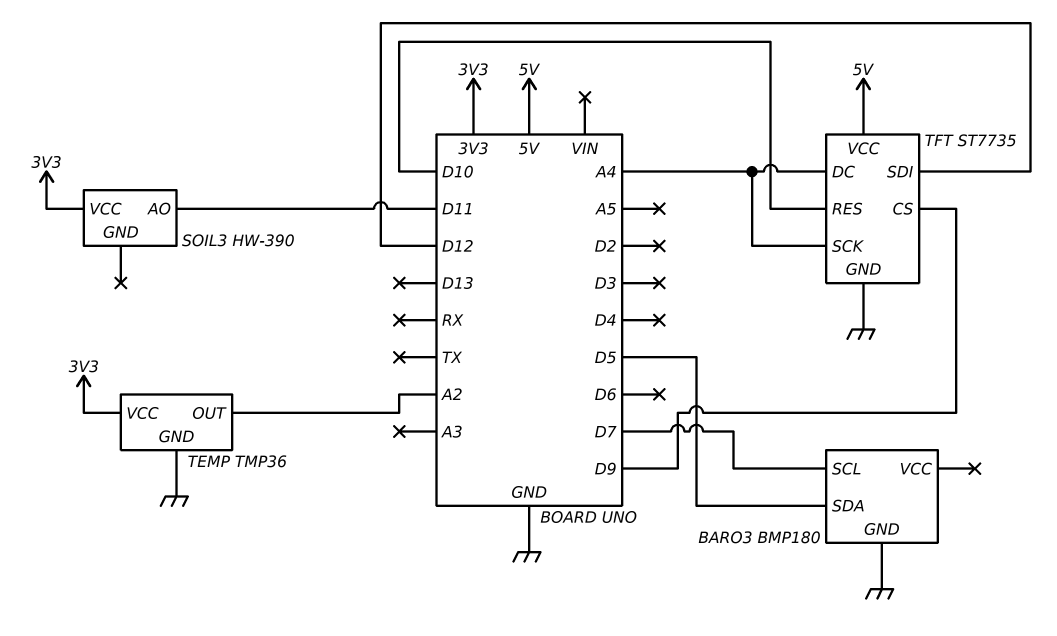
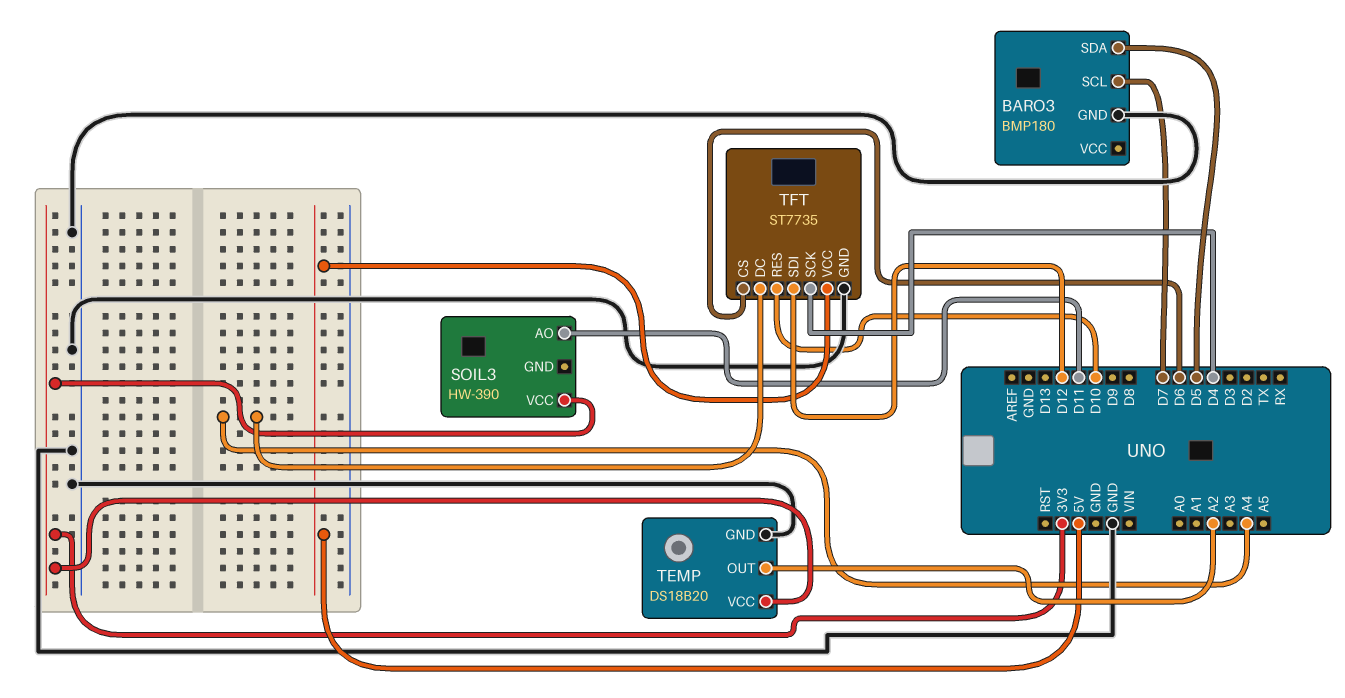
TEMP: TMP36 -> DS18B20
TFT pin CS: D9 -> D6
TFT pin SCK: A4 -> D4

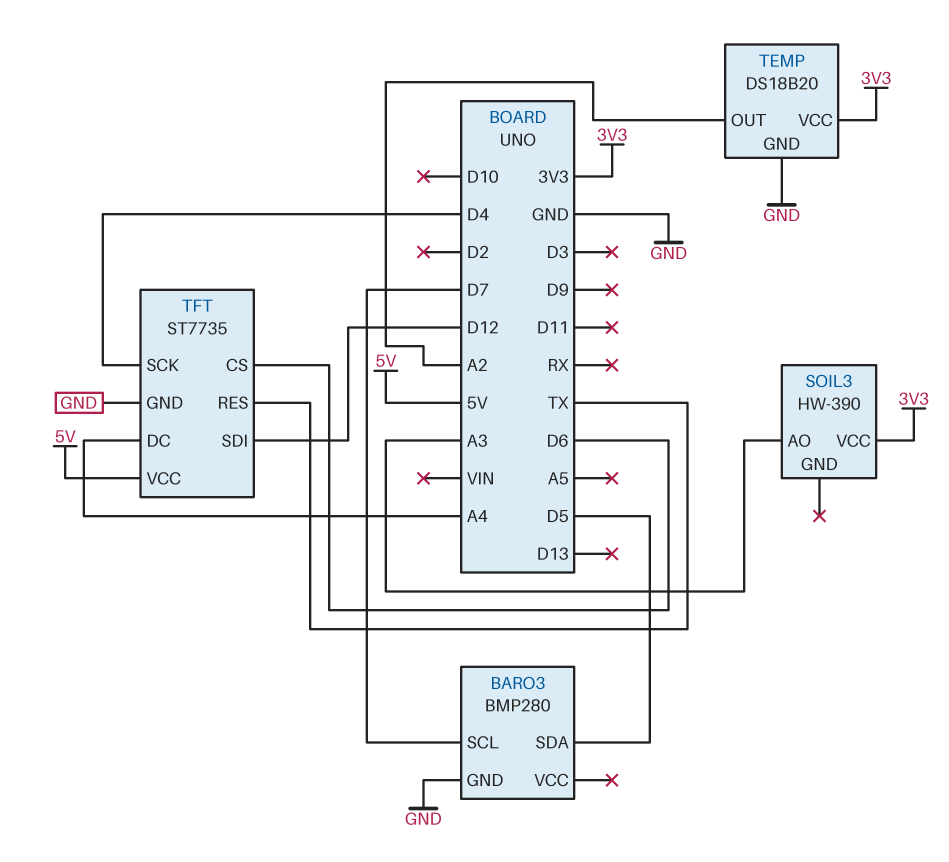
BARO3: BMP180 -> BMP280
SOIL3 pin AO: D11 -> A3
TFT pin RES: D10 -> TX

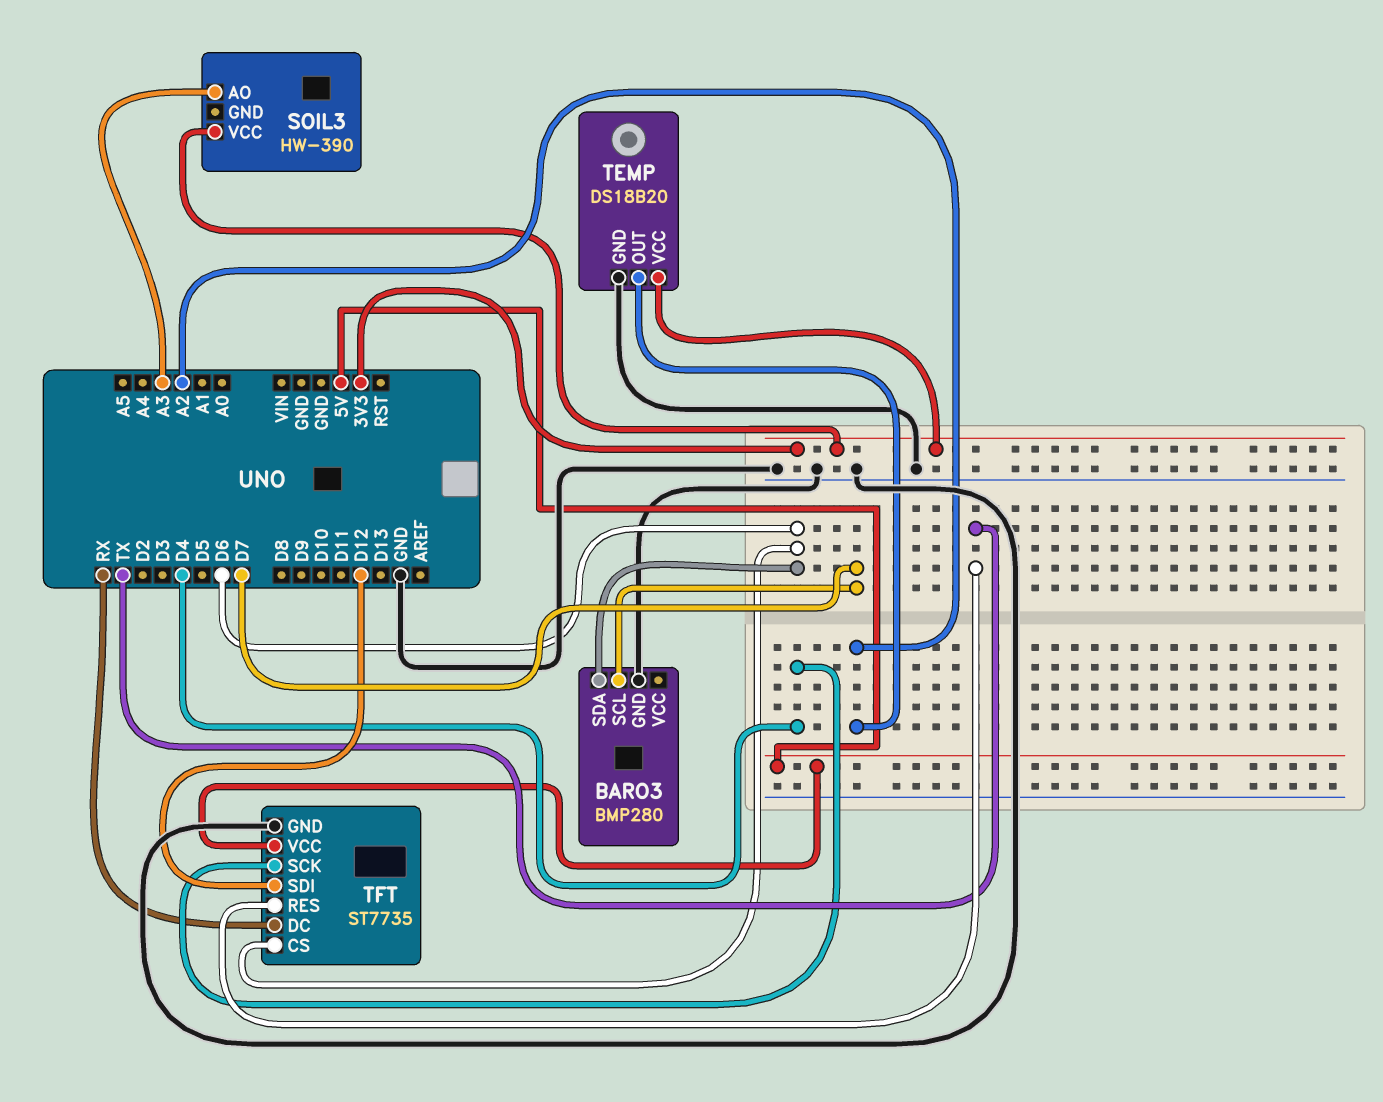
BARO3 pin SDA: D5 -> D6
TFT pin DC: A4 -> RX

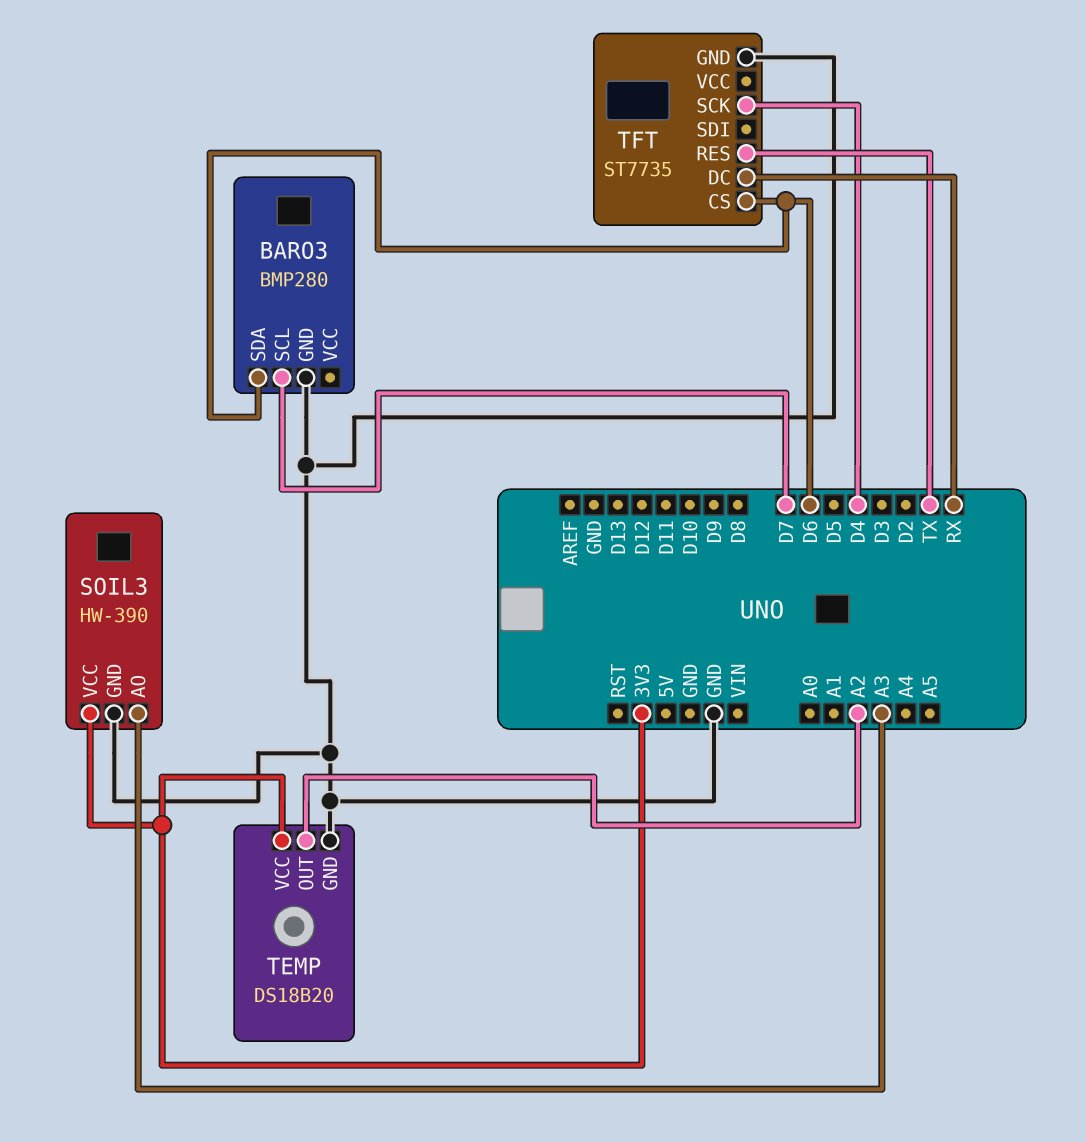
SOIL3 pin GND: none -> GND
TFT pin SDI: D12 -> none
TFT pin VCC: 5V -> none

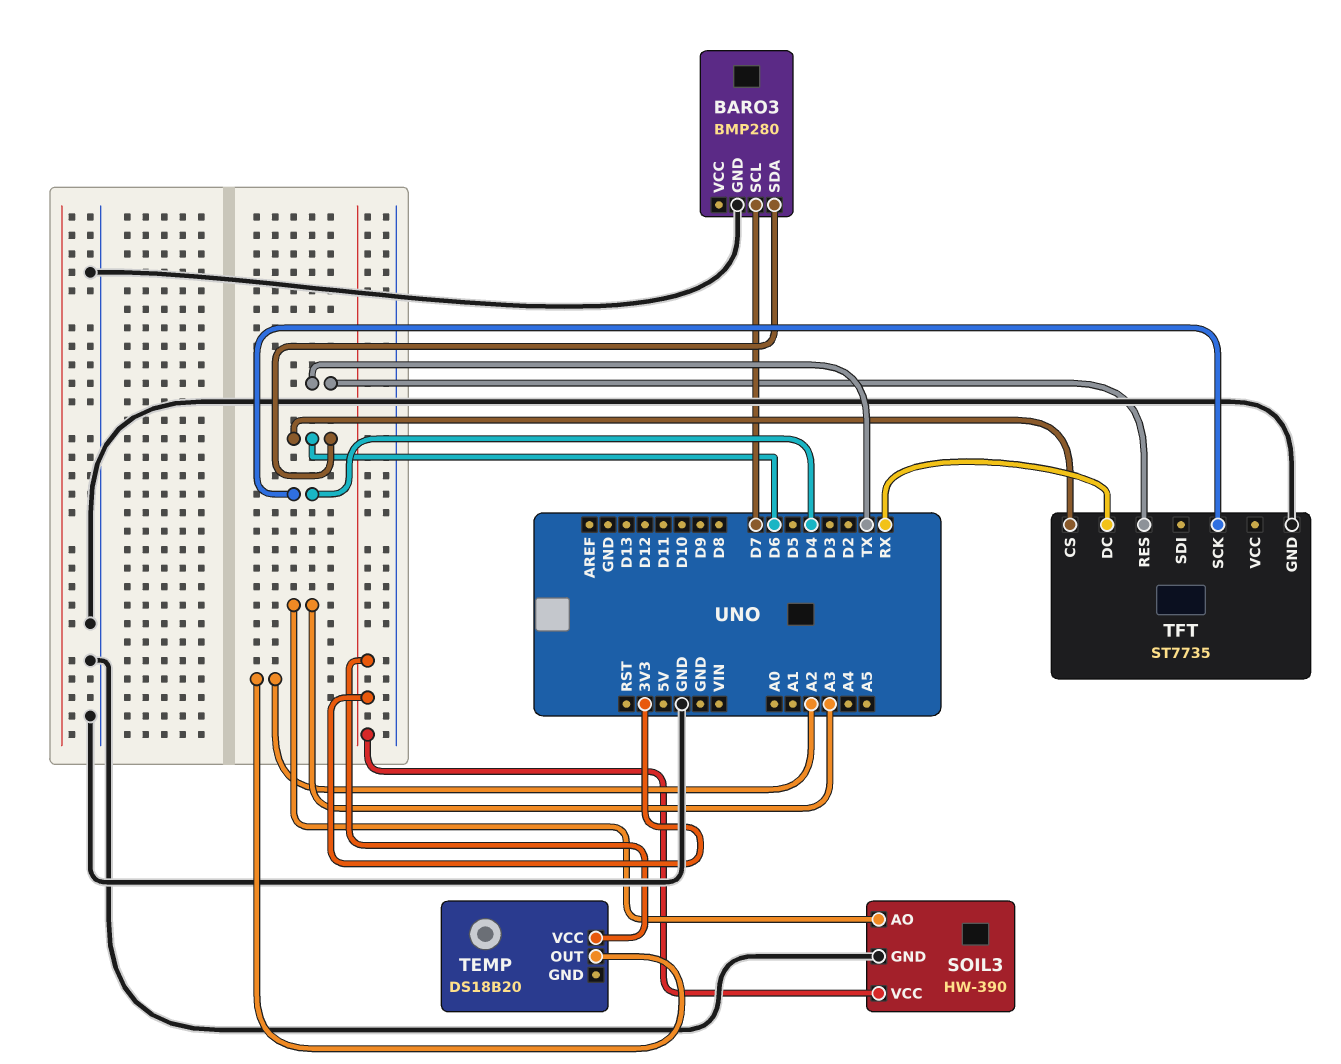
TEMP pin GND: GND -> none

